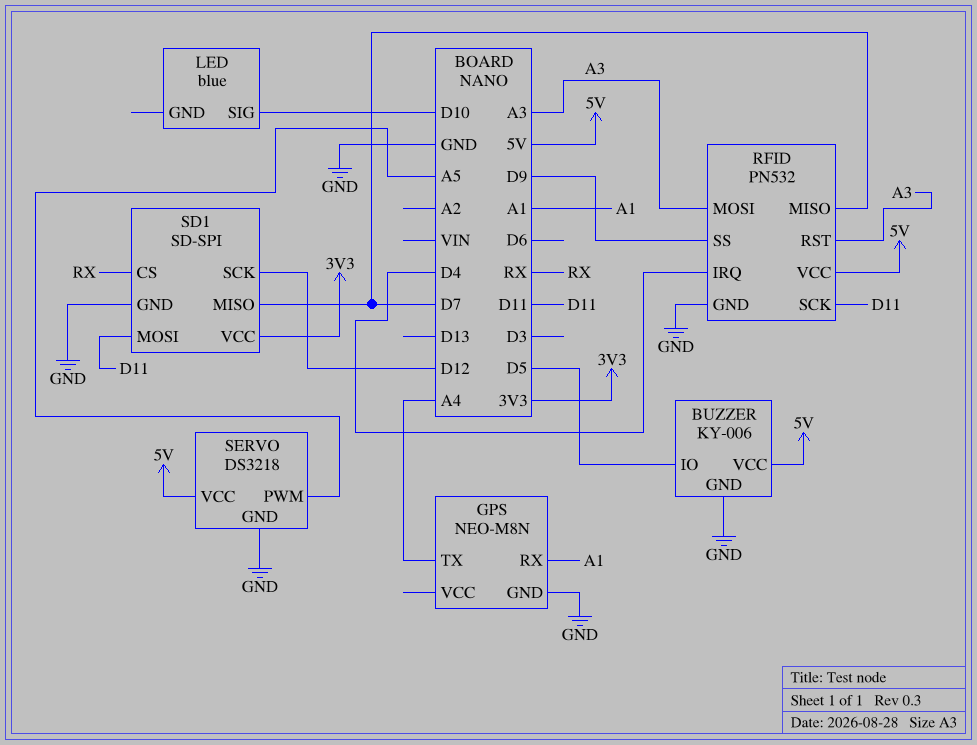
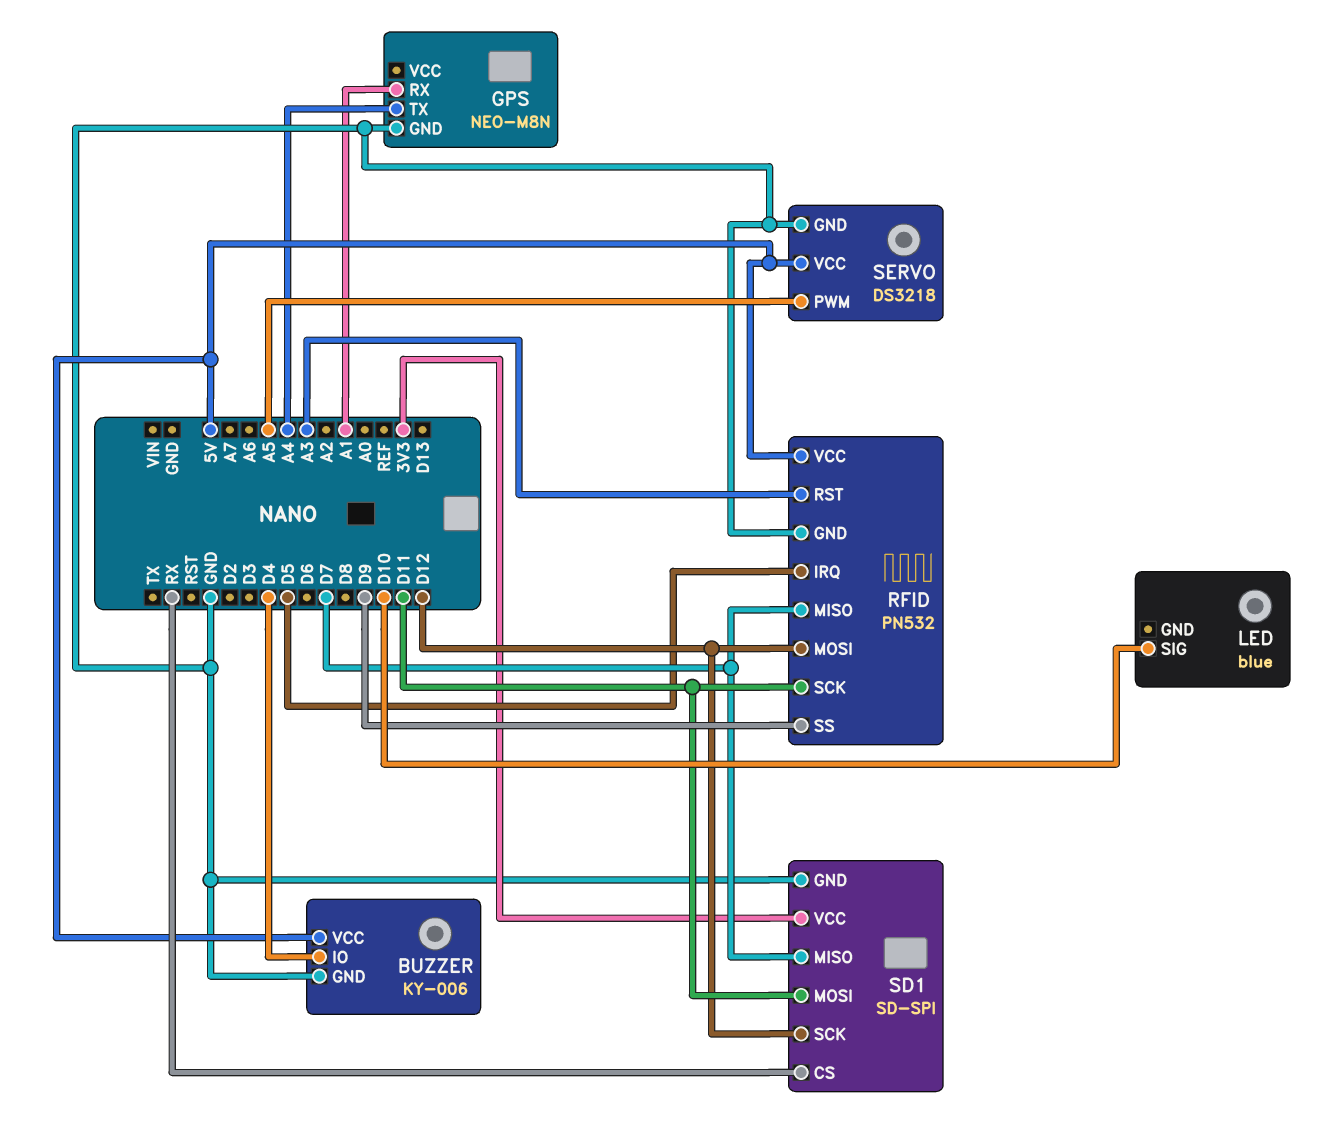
BUZZER pin IO: D5 -> D4
RFID pin IRQ: D4 -> D5
RFID pin MOSI: A3 -> D12

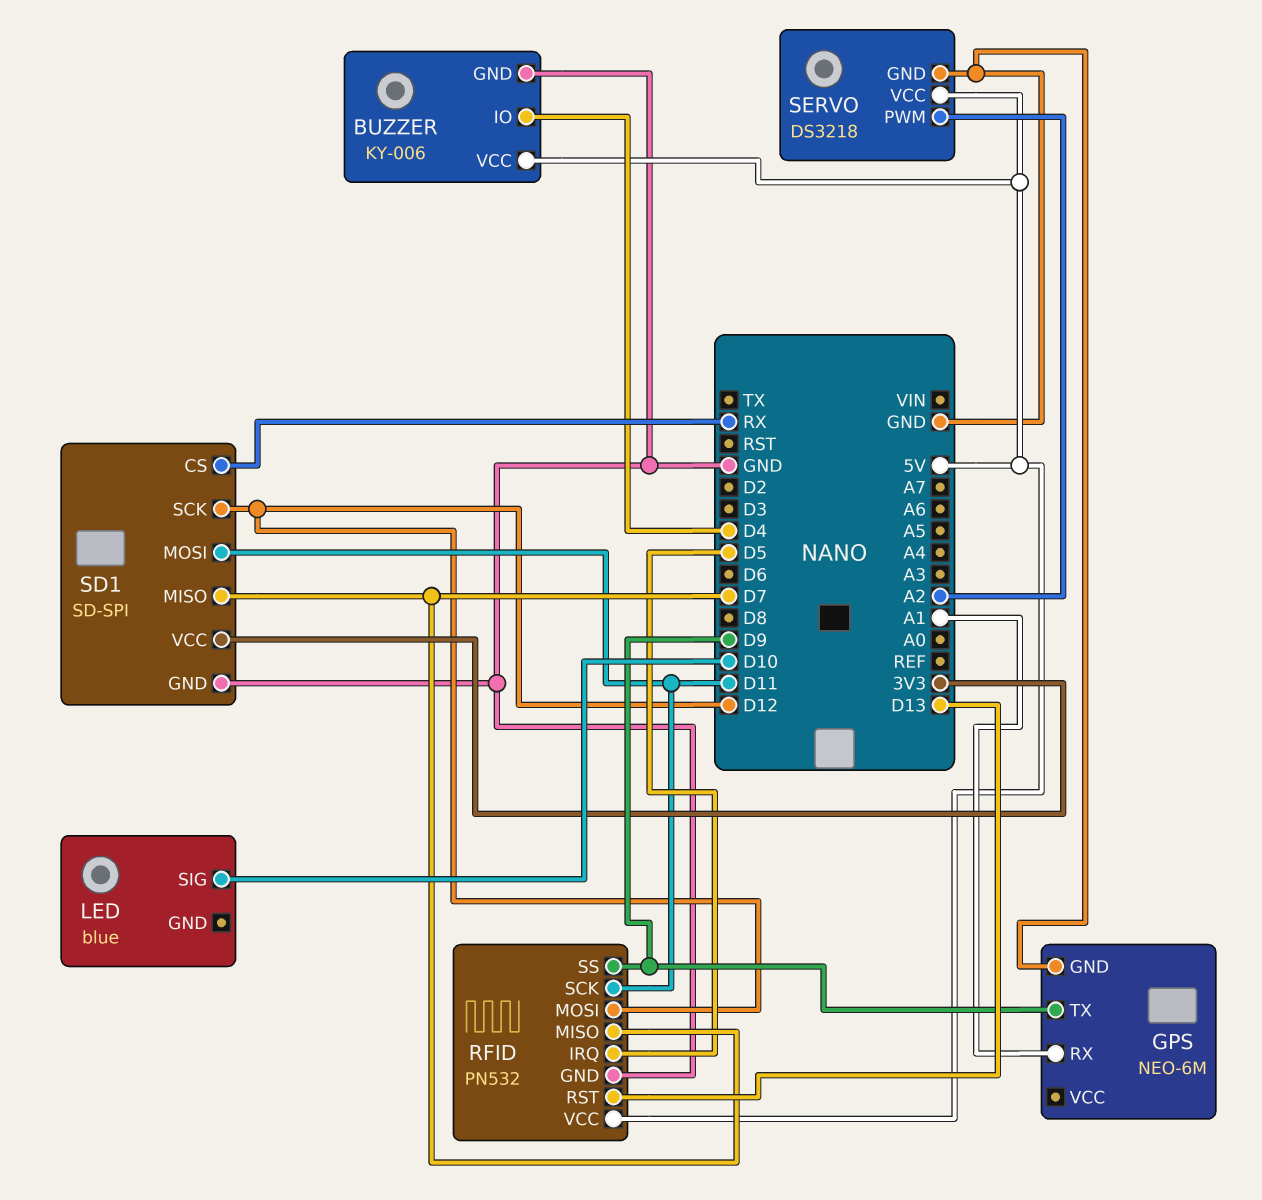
GPS: NEO-M8N -> NEO-6M
GPS pin TX: A4 -> D9
RFID pin RST: A3 -> D13
SERVO pin PWM: A5 -> A2

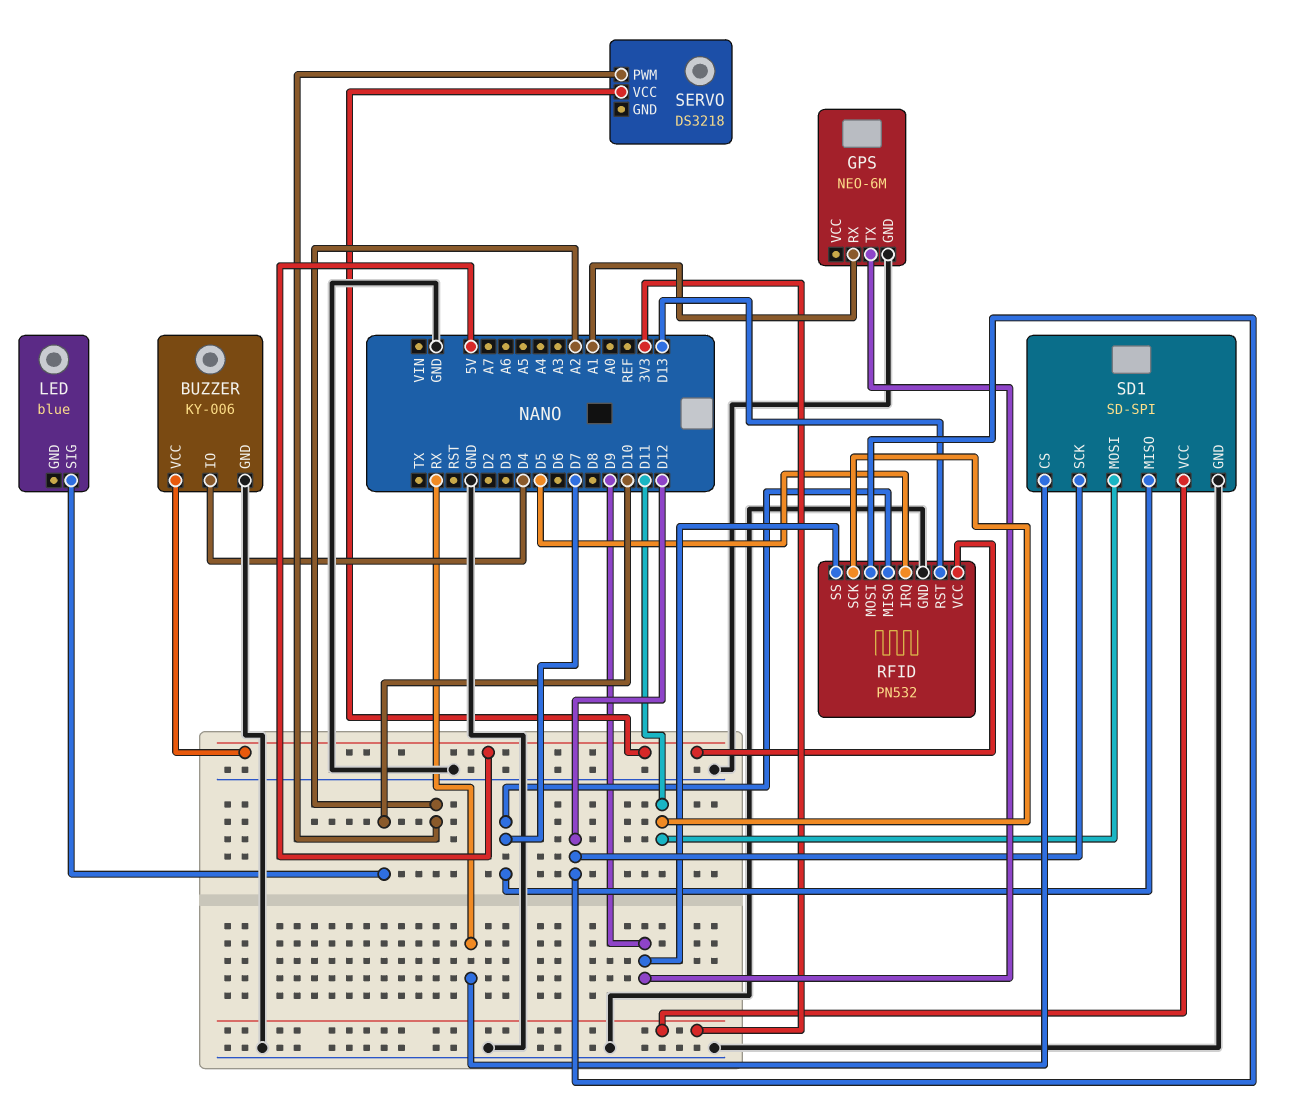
SERVO pin GND: GND -> none

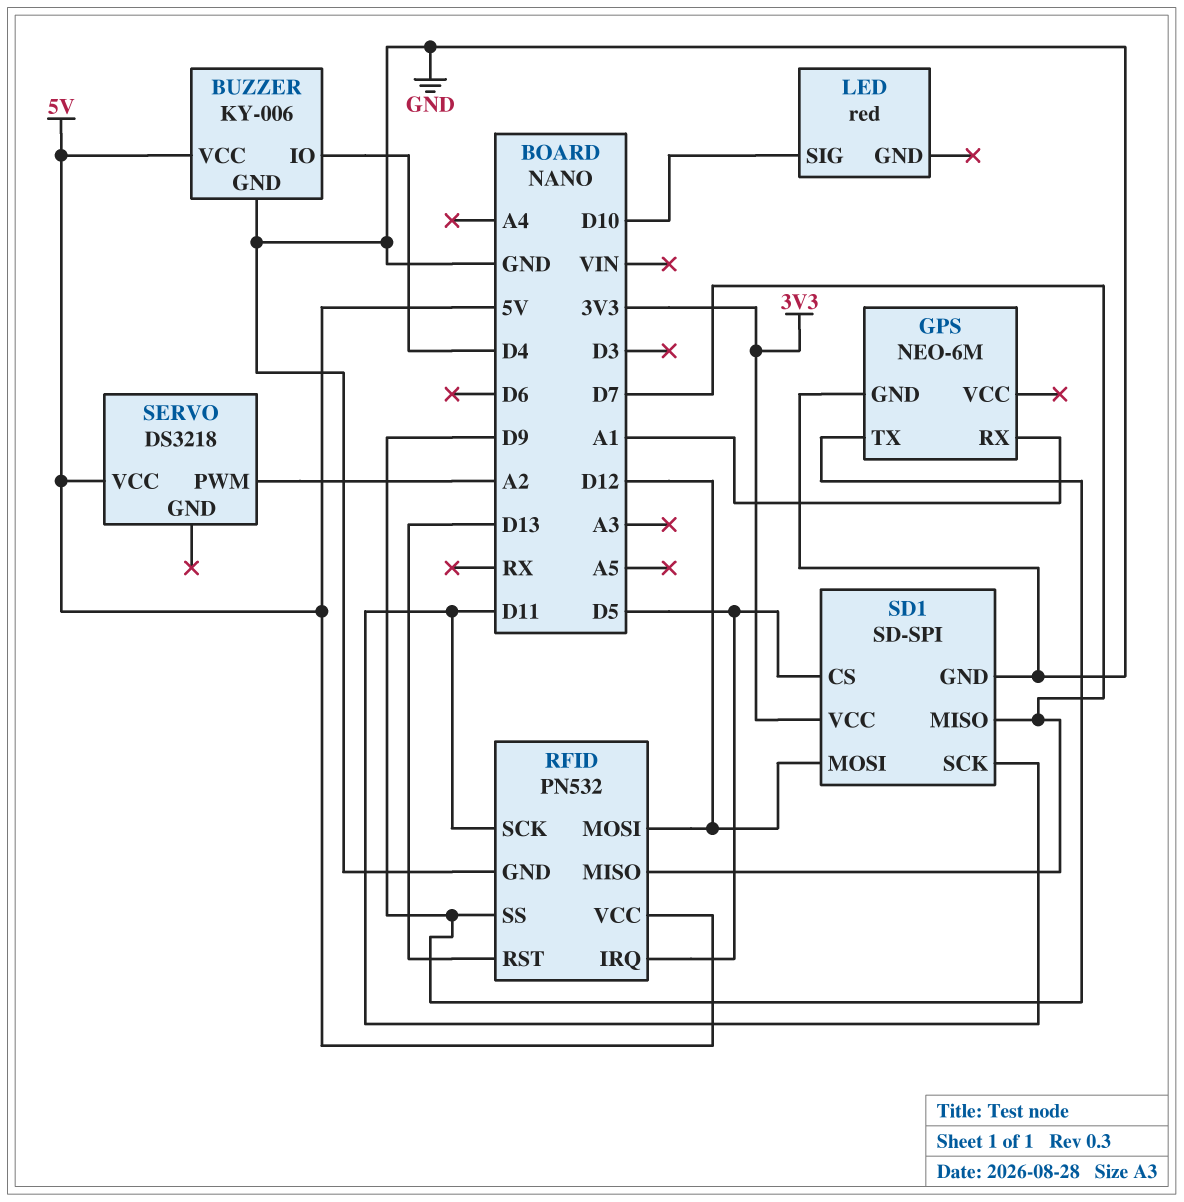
LED: blue -> red
SD1 pin CS: RX -> D5
SD1 pin MOSI: D11 -> D12
SD1 pin SCK: D12 -> D11

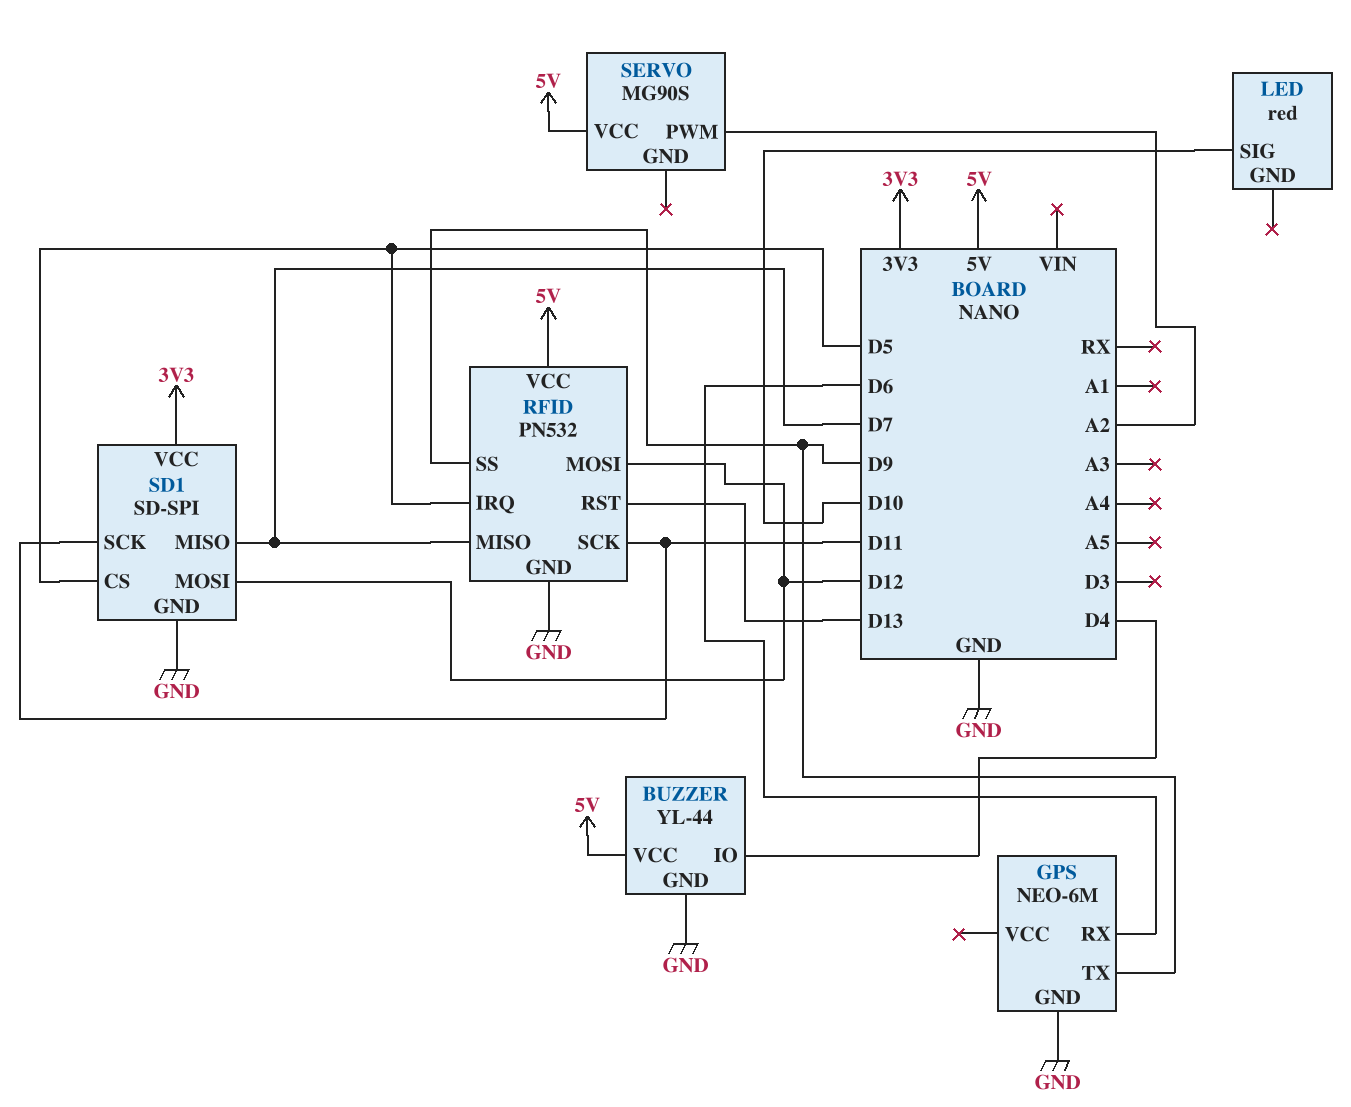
BUZZER: KY-006 -> YL-44
GPS pin RX: A1 -> D6
SERVO: DS3218 -> MG90S

